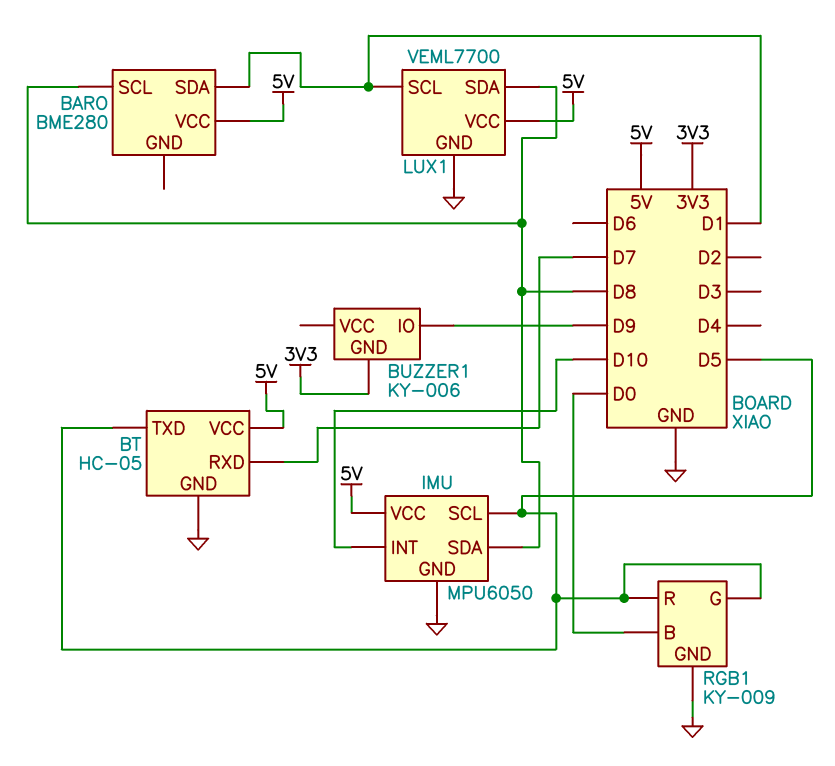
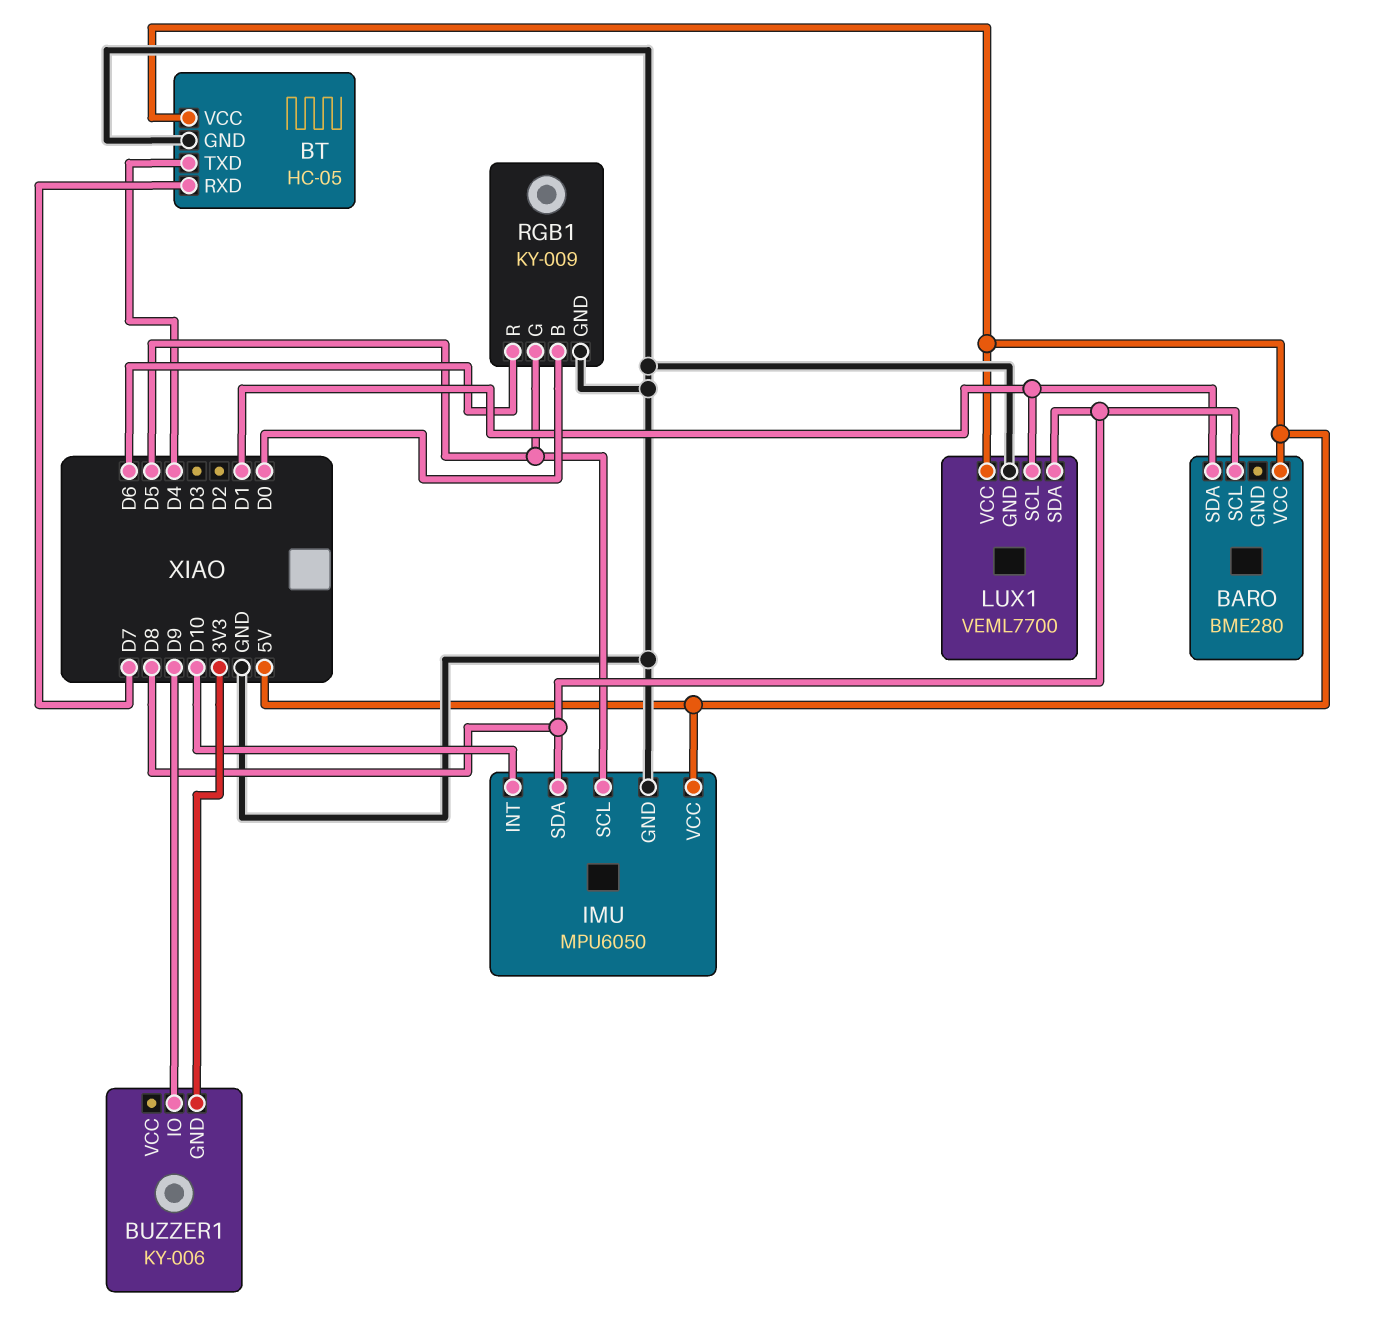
BT pin TXD: D5 -> D4
RGB1 pin R: D5 -> D6

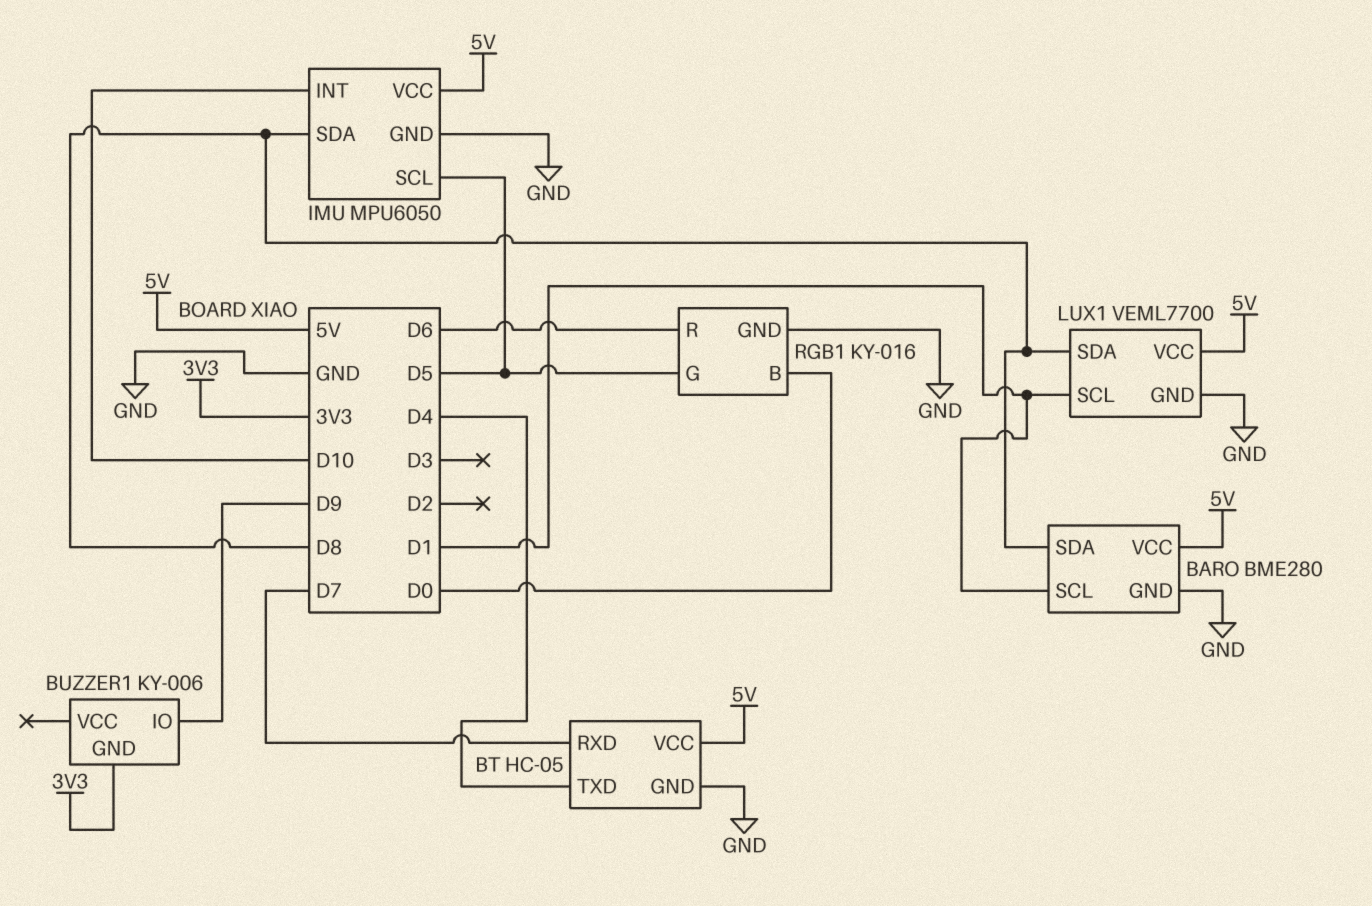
BARO pin GND: none -> GND
BARO pin SCL: D8 -> D1
BARO pin SDA: D1 -> D8
RGB1: KY-009 -> KY-016

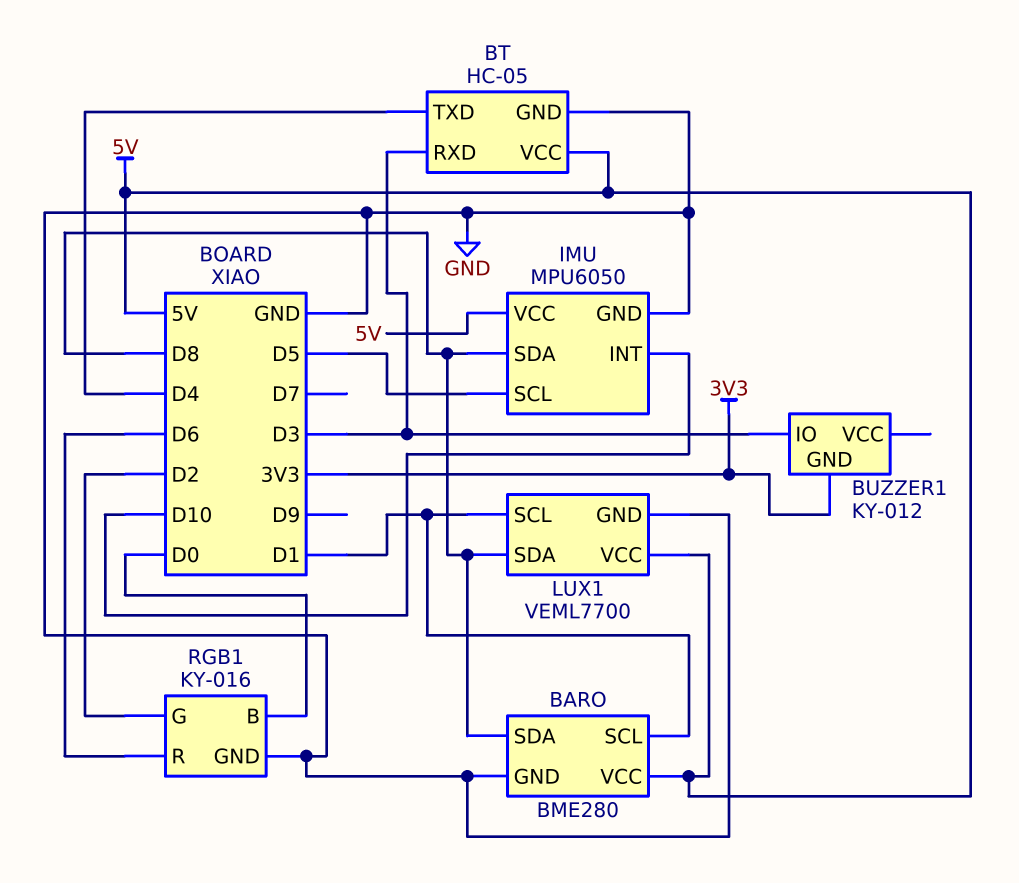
BT pin RXD: D7 -> D3
BUZZER1: KY-006 -> KY-012
BUZZER1 pin IO: D9 -> D3
RGB1 pin G: D5 -> D2

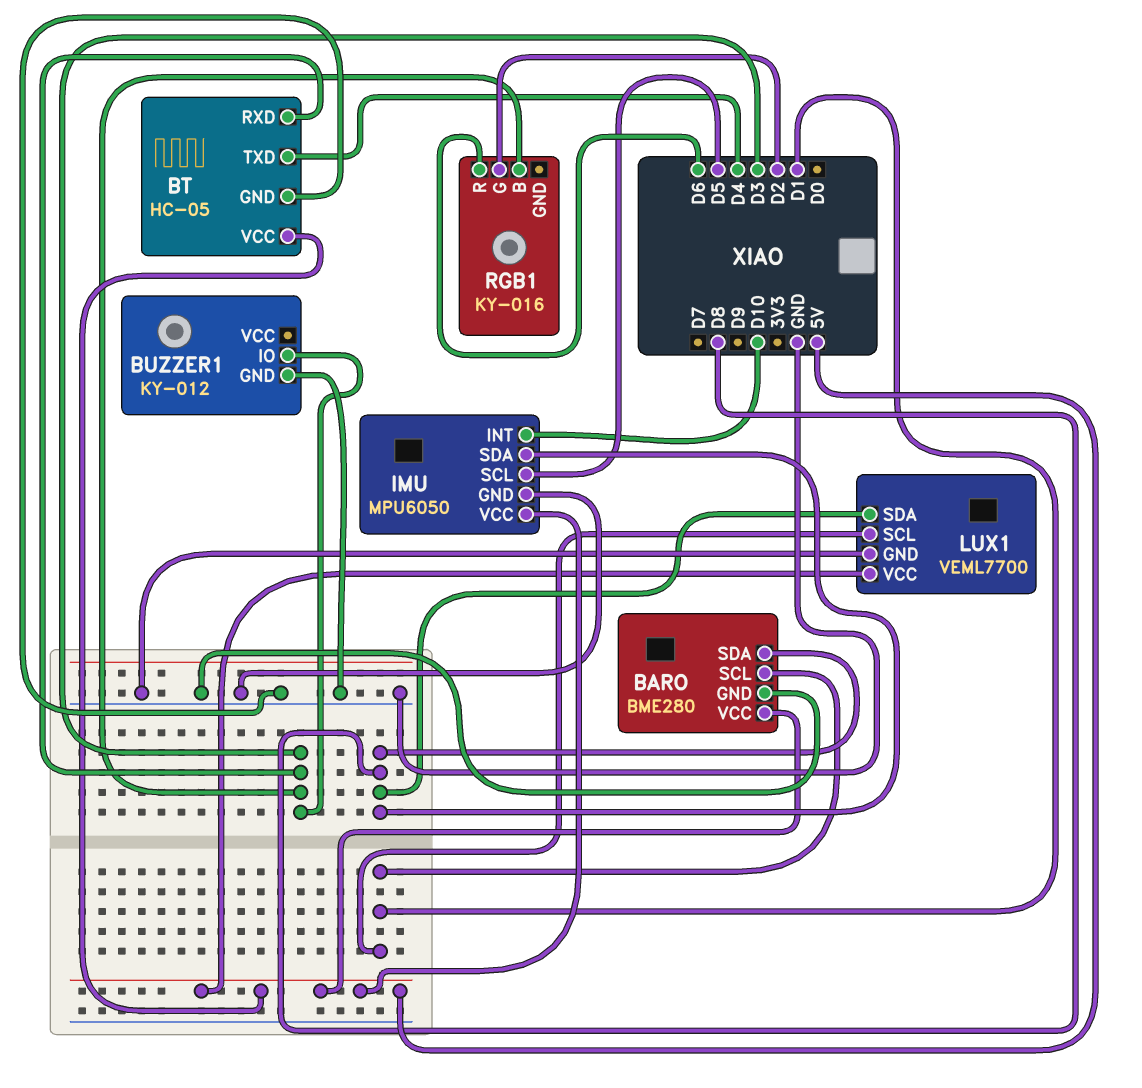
BUZZER1 pin GND: 3V3 -> GND
RGB1 pin B: D0 -> D3
RGB1 pin GND: GND -> none

